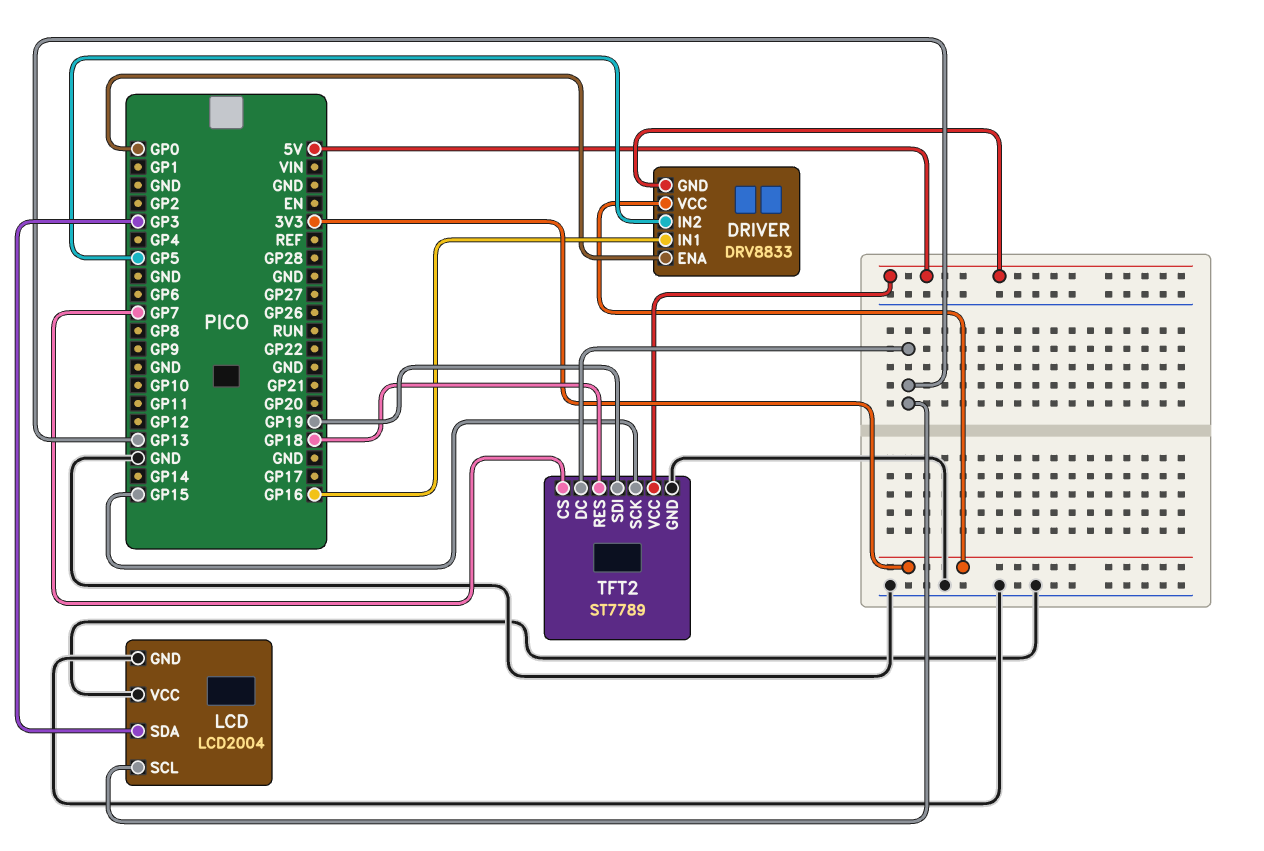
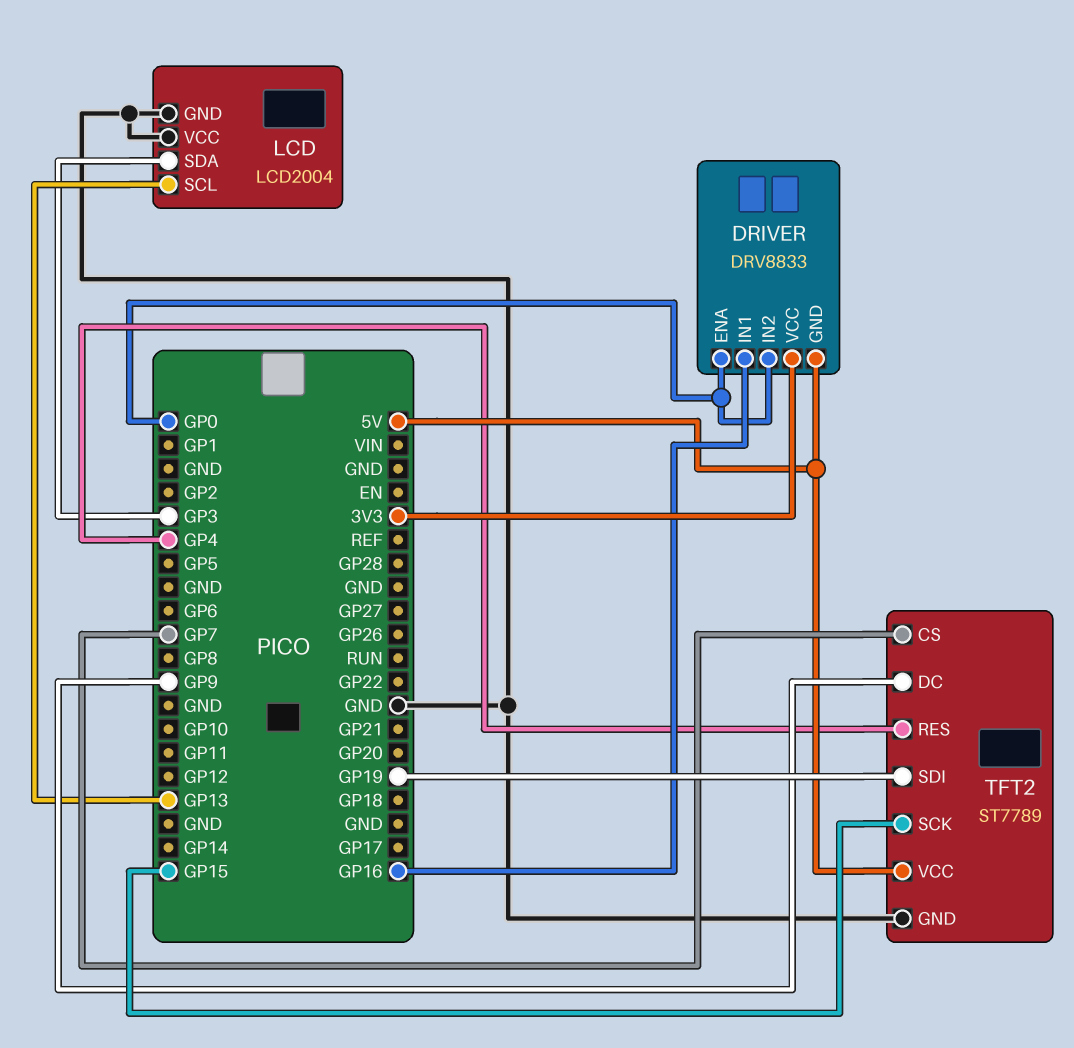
DRIVER pin IN2: GP5 -> GP0
TFT2 pin DC: GP13 -> GP9
TFT2 pin RES: GP18 -> GP4

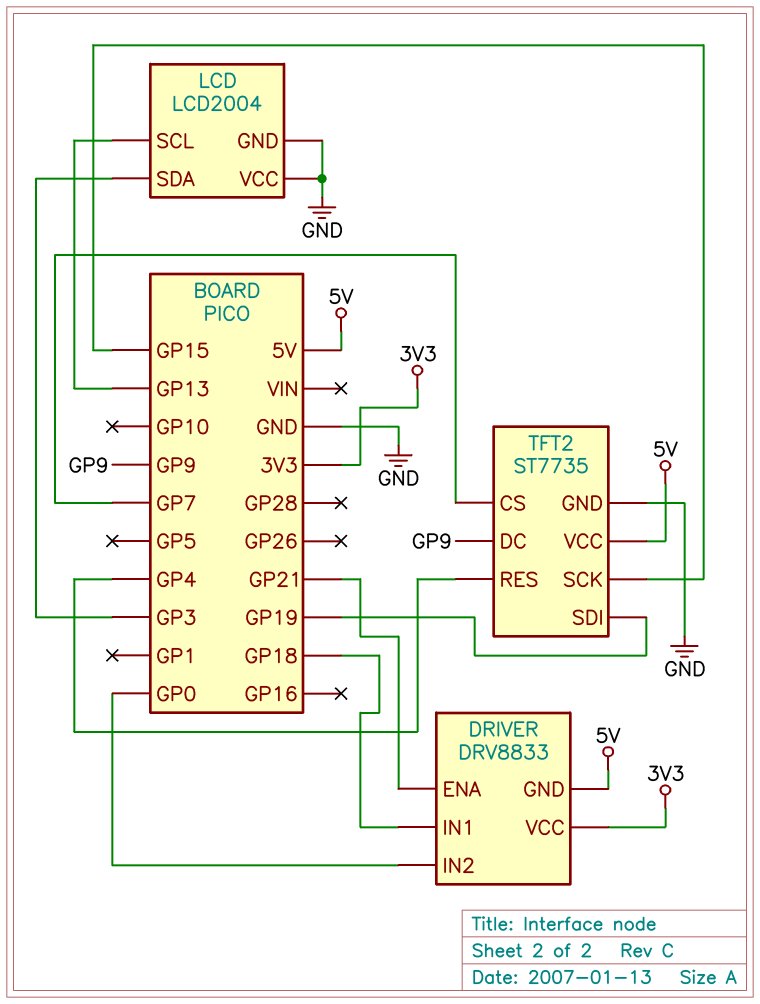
DRIVER pin ENA: GP0 -> GP21
DRIVER pin IN1: GP16 -> GP18
TFT2: ST7789 -> ST7735

